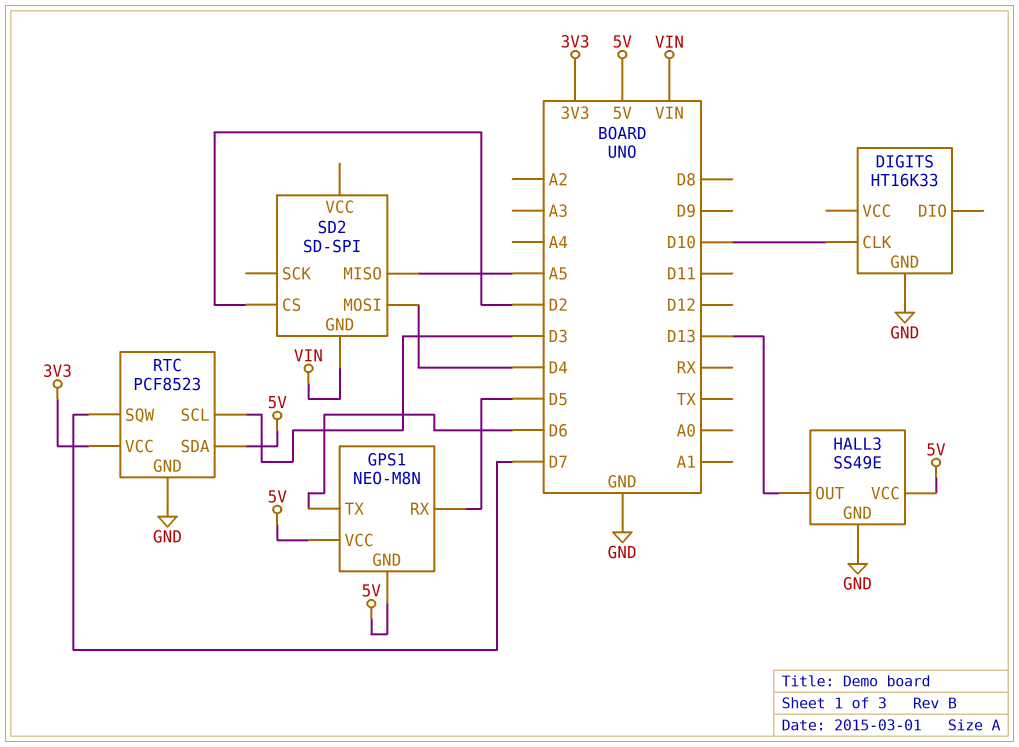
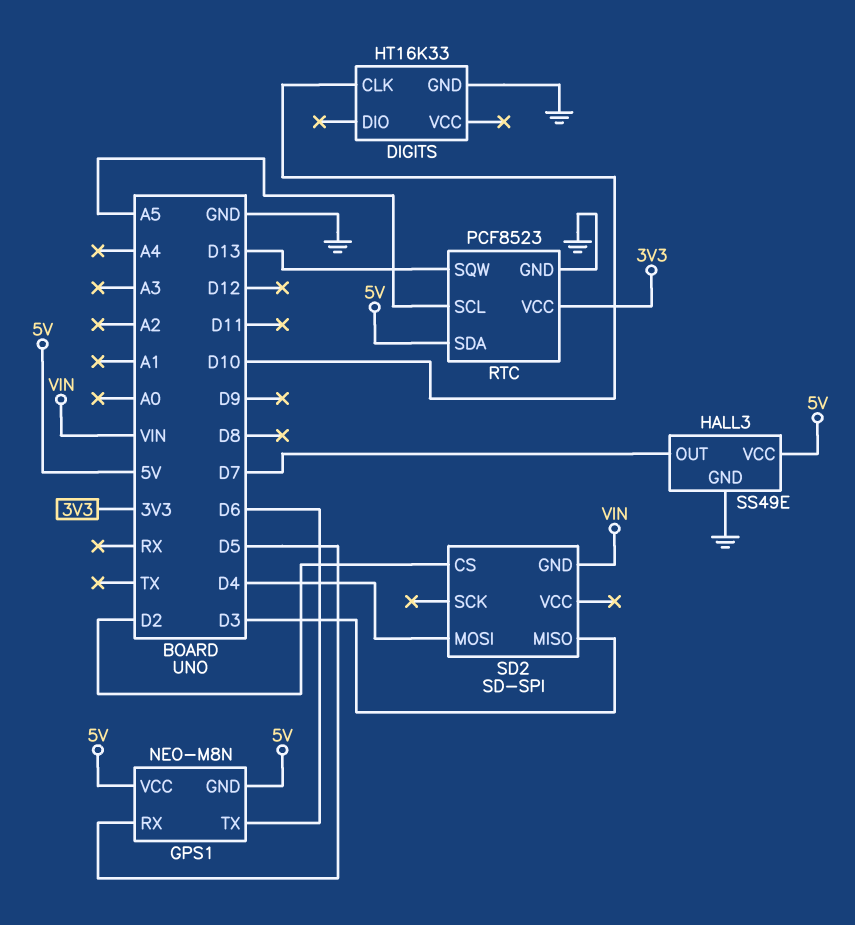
HALL3 pin OUT: D13 -> D7
RTC pin SCL: D3 -> A5
RTC pin SQW: D7 -> D13
SD2 pin MISO: A5 -> D3

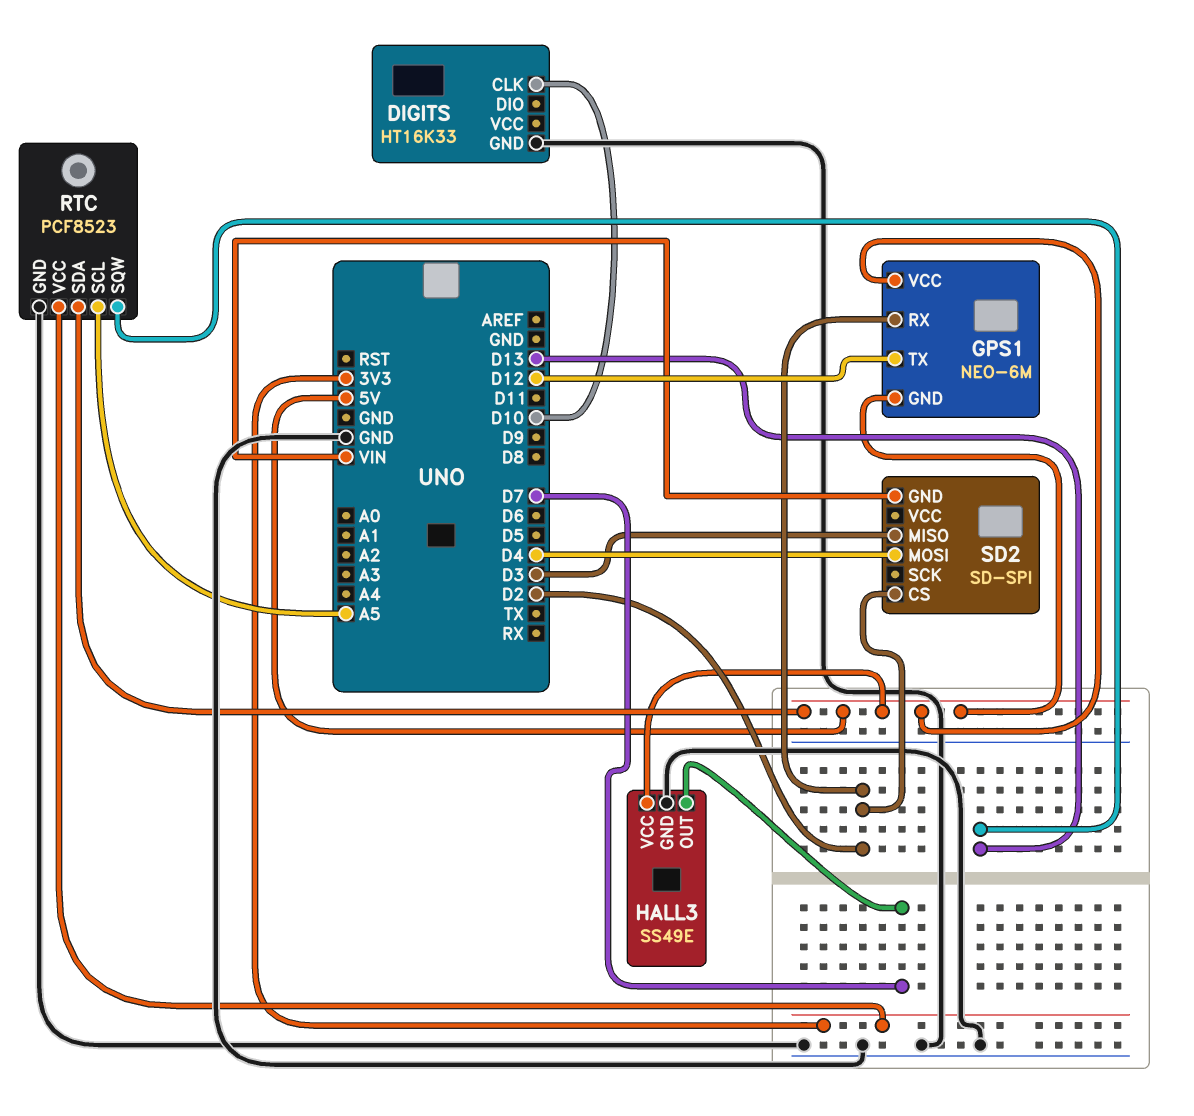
GPS1: NEO-M8N -> NEO-6M
GPS1 pin RX: D5 -> D2
GPS1 pin TX: D6 -> D12

